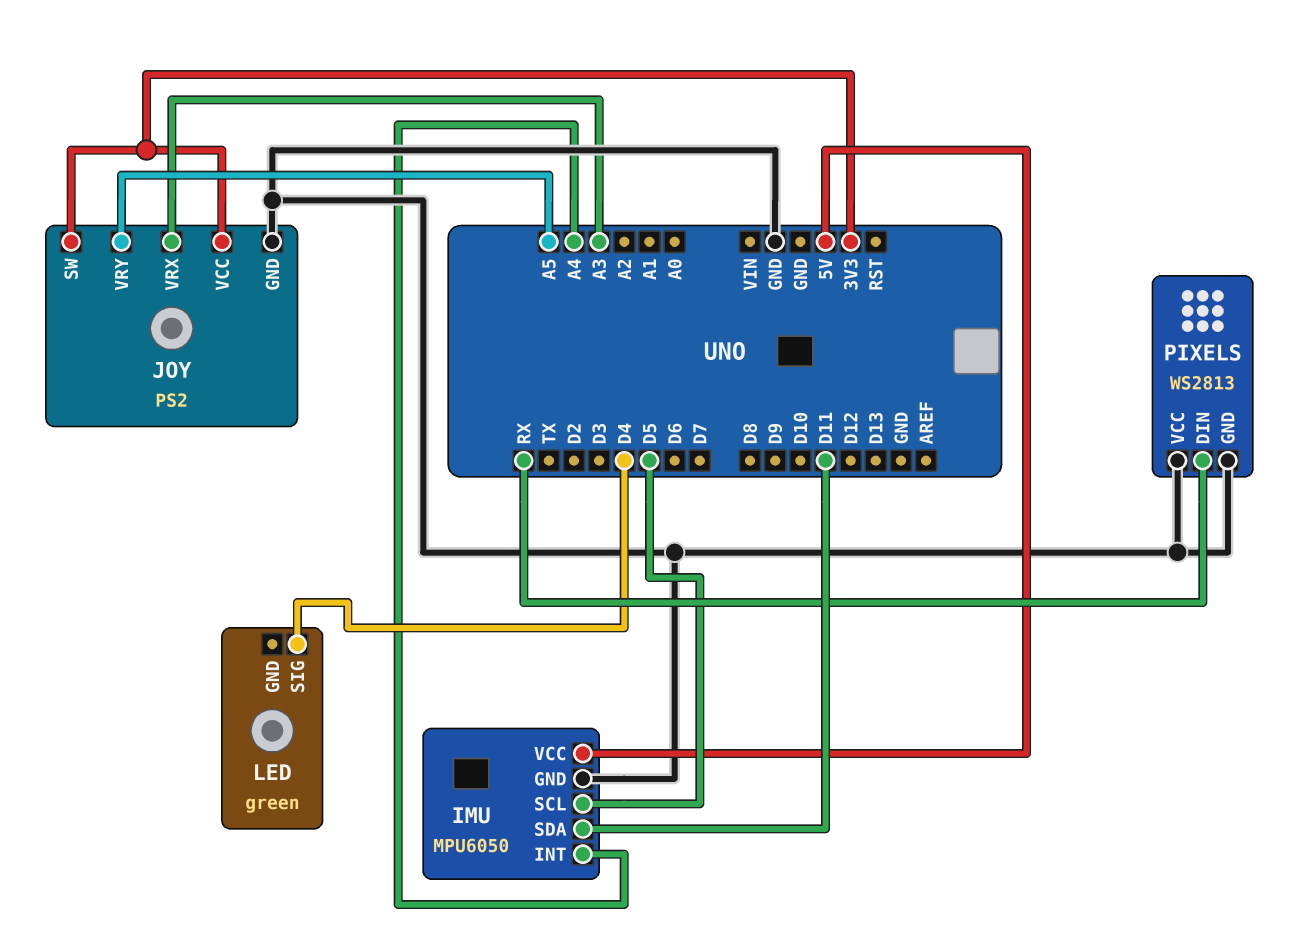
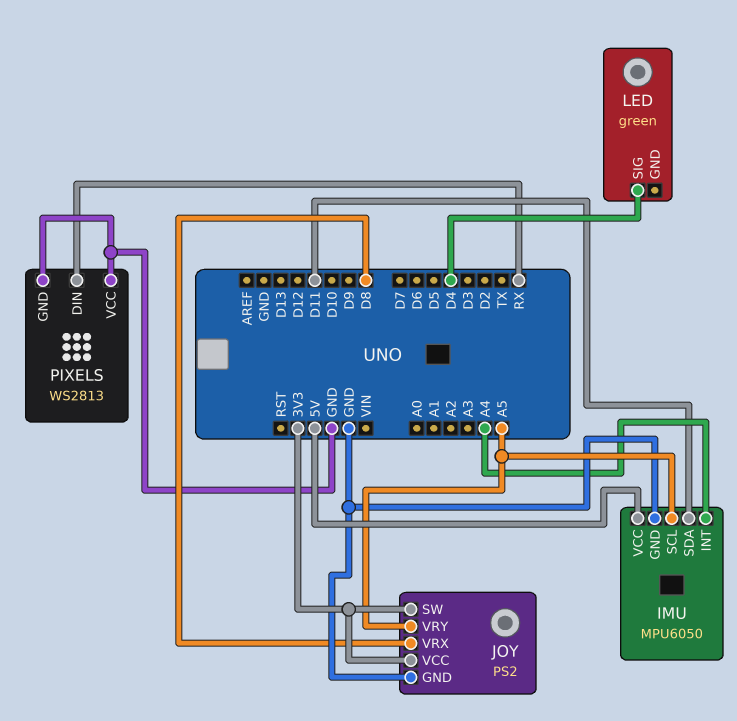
IMU pin SCL: D5 -> A5
JOY pin VRX: A3 -> D8

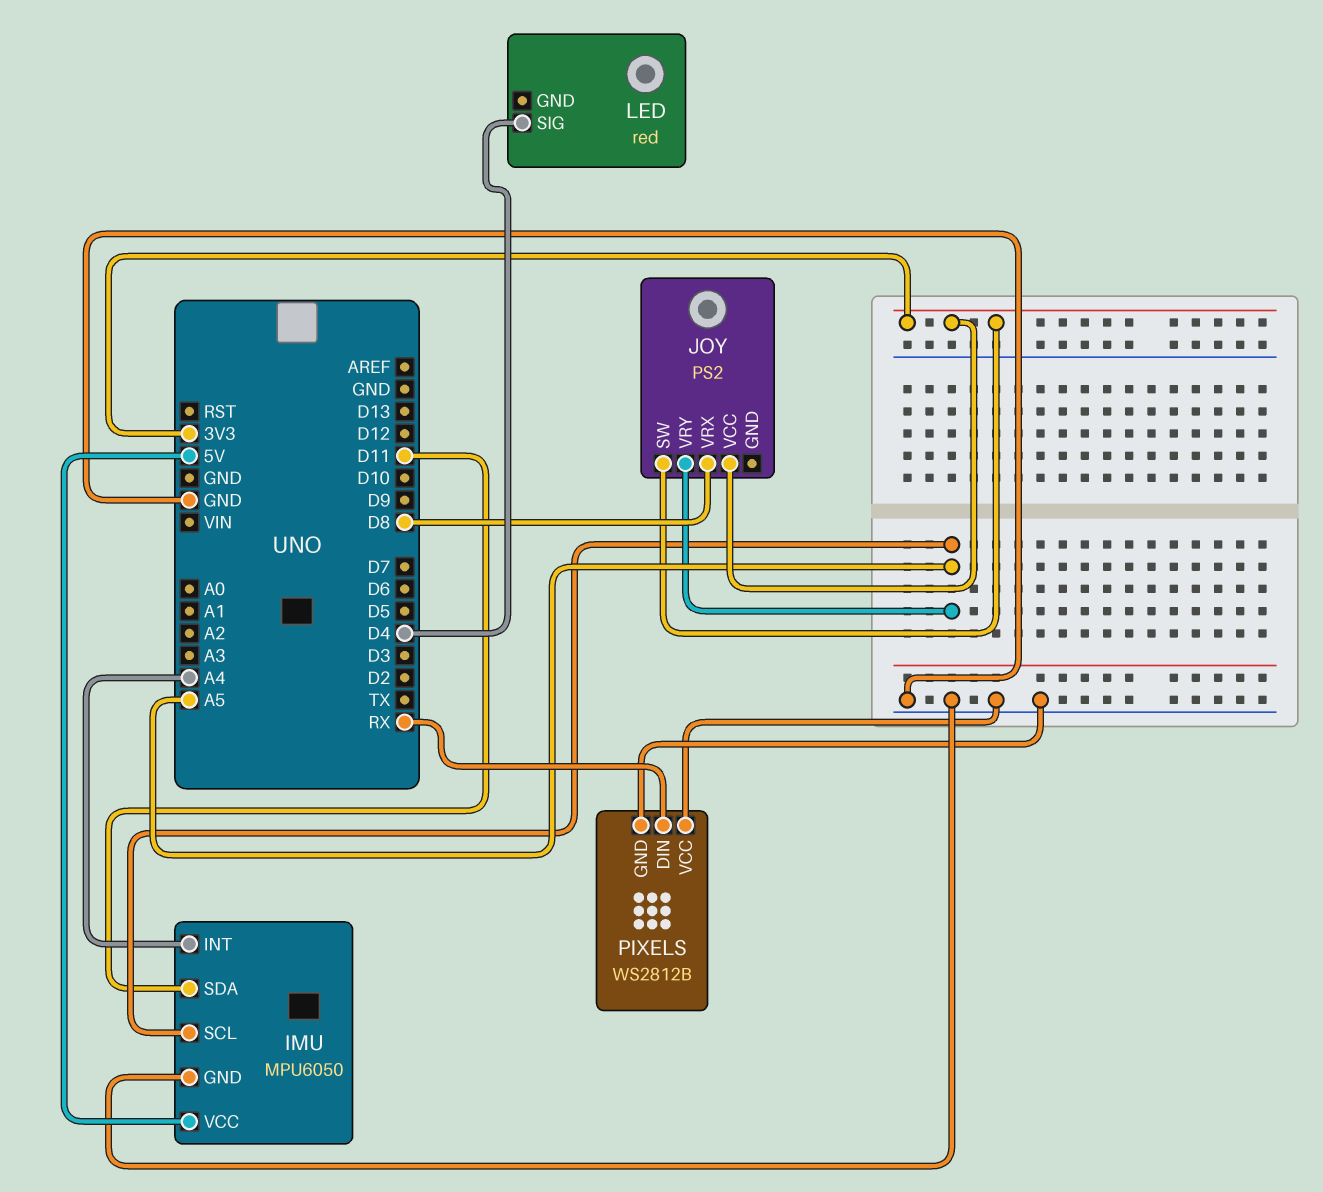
JOY pin GND: GND -> none
LED: green -> red
PIXELS: WS2813 -> WS2812B

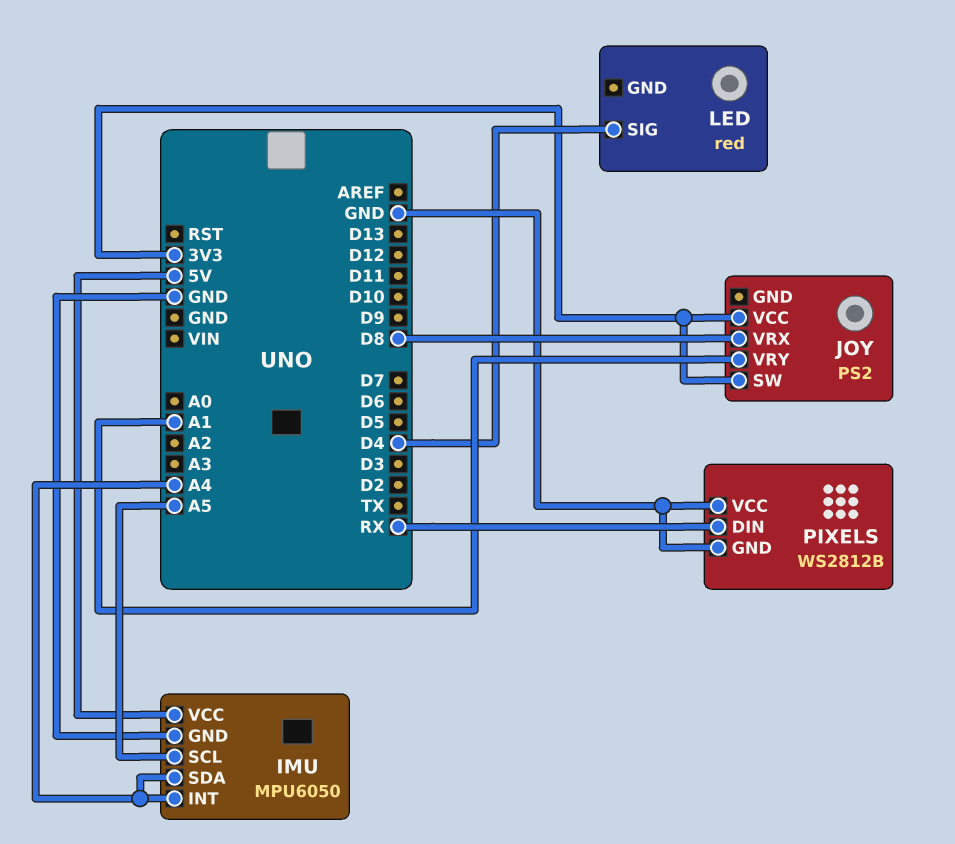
IMU pin SDA: D11 -> A4
JOY pin VRY: A5 -> A1

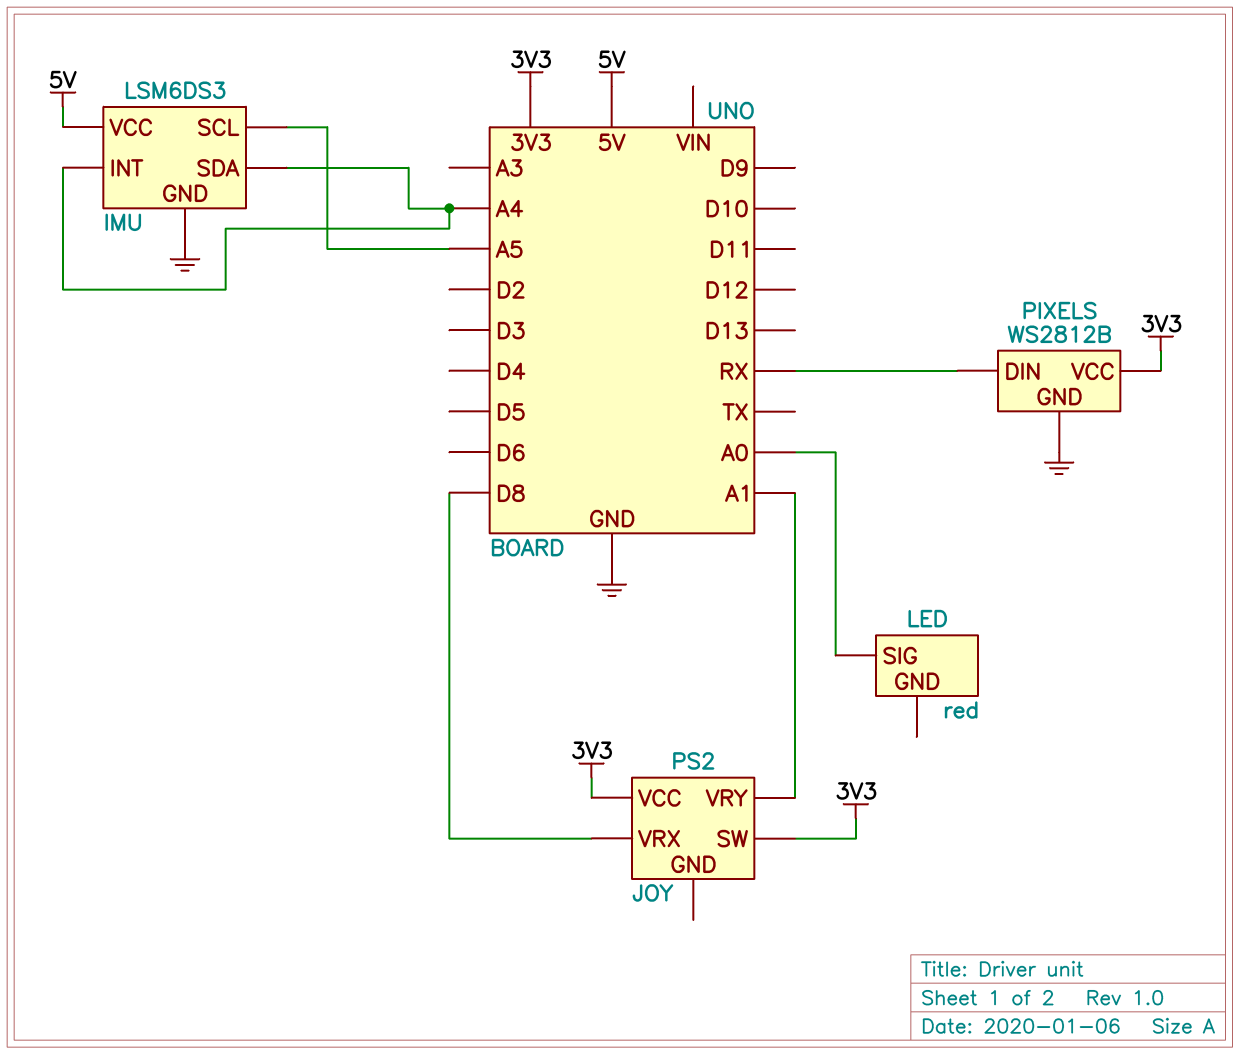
IMU: MPU6050 -> LSM6DS3
LED pin SIG: D4 -> A0
PIXELS pin VCC: GND -> 3V3

